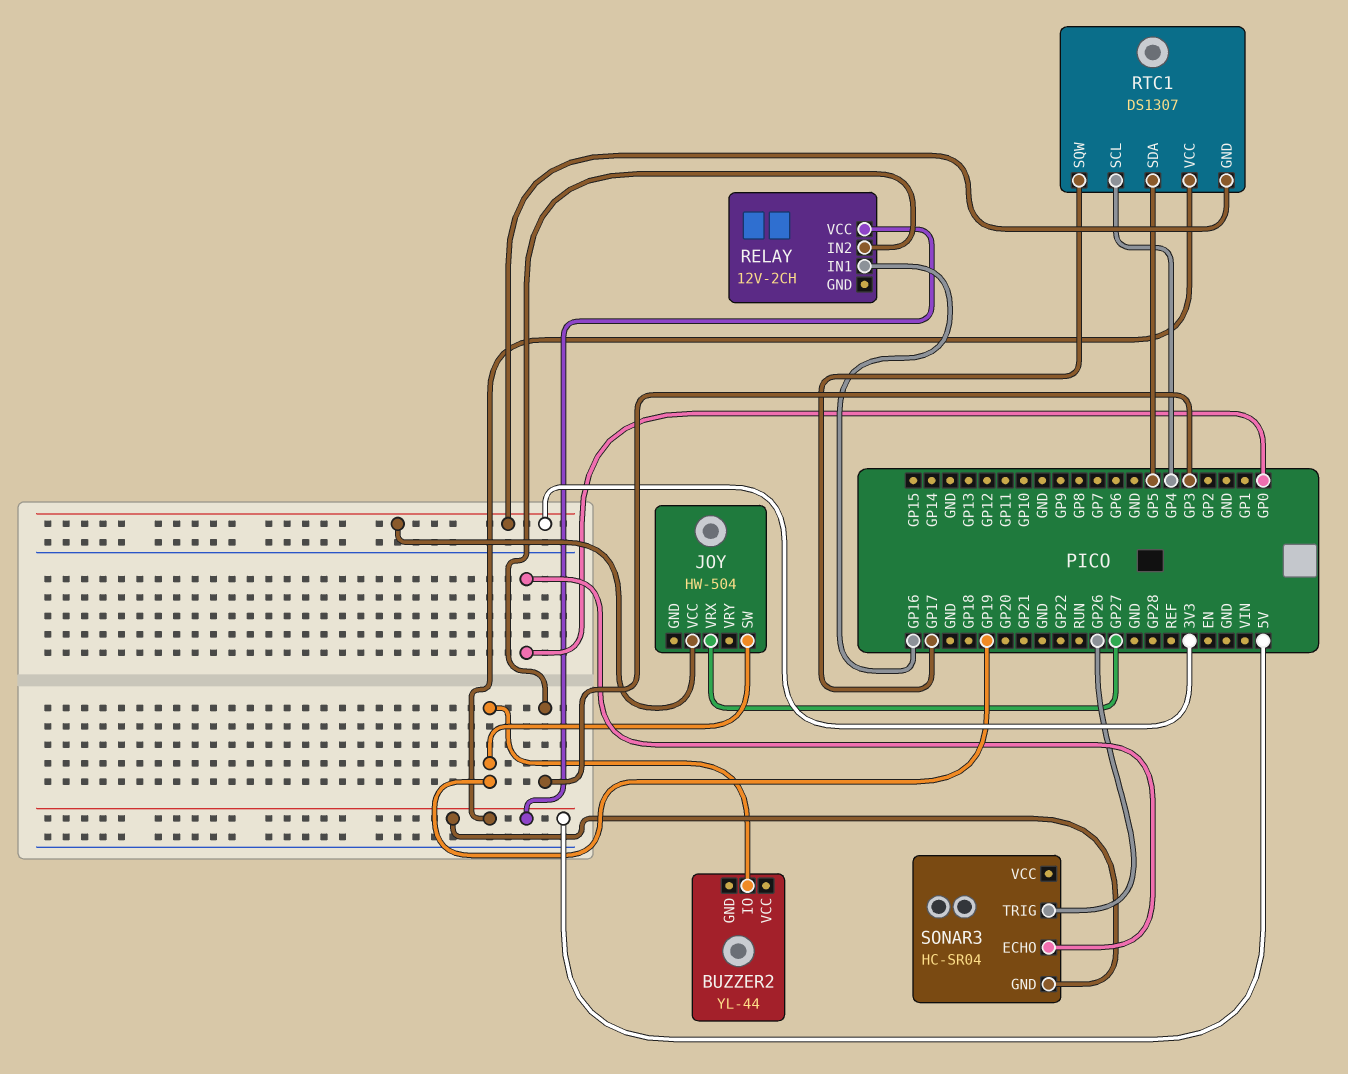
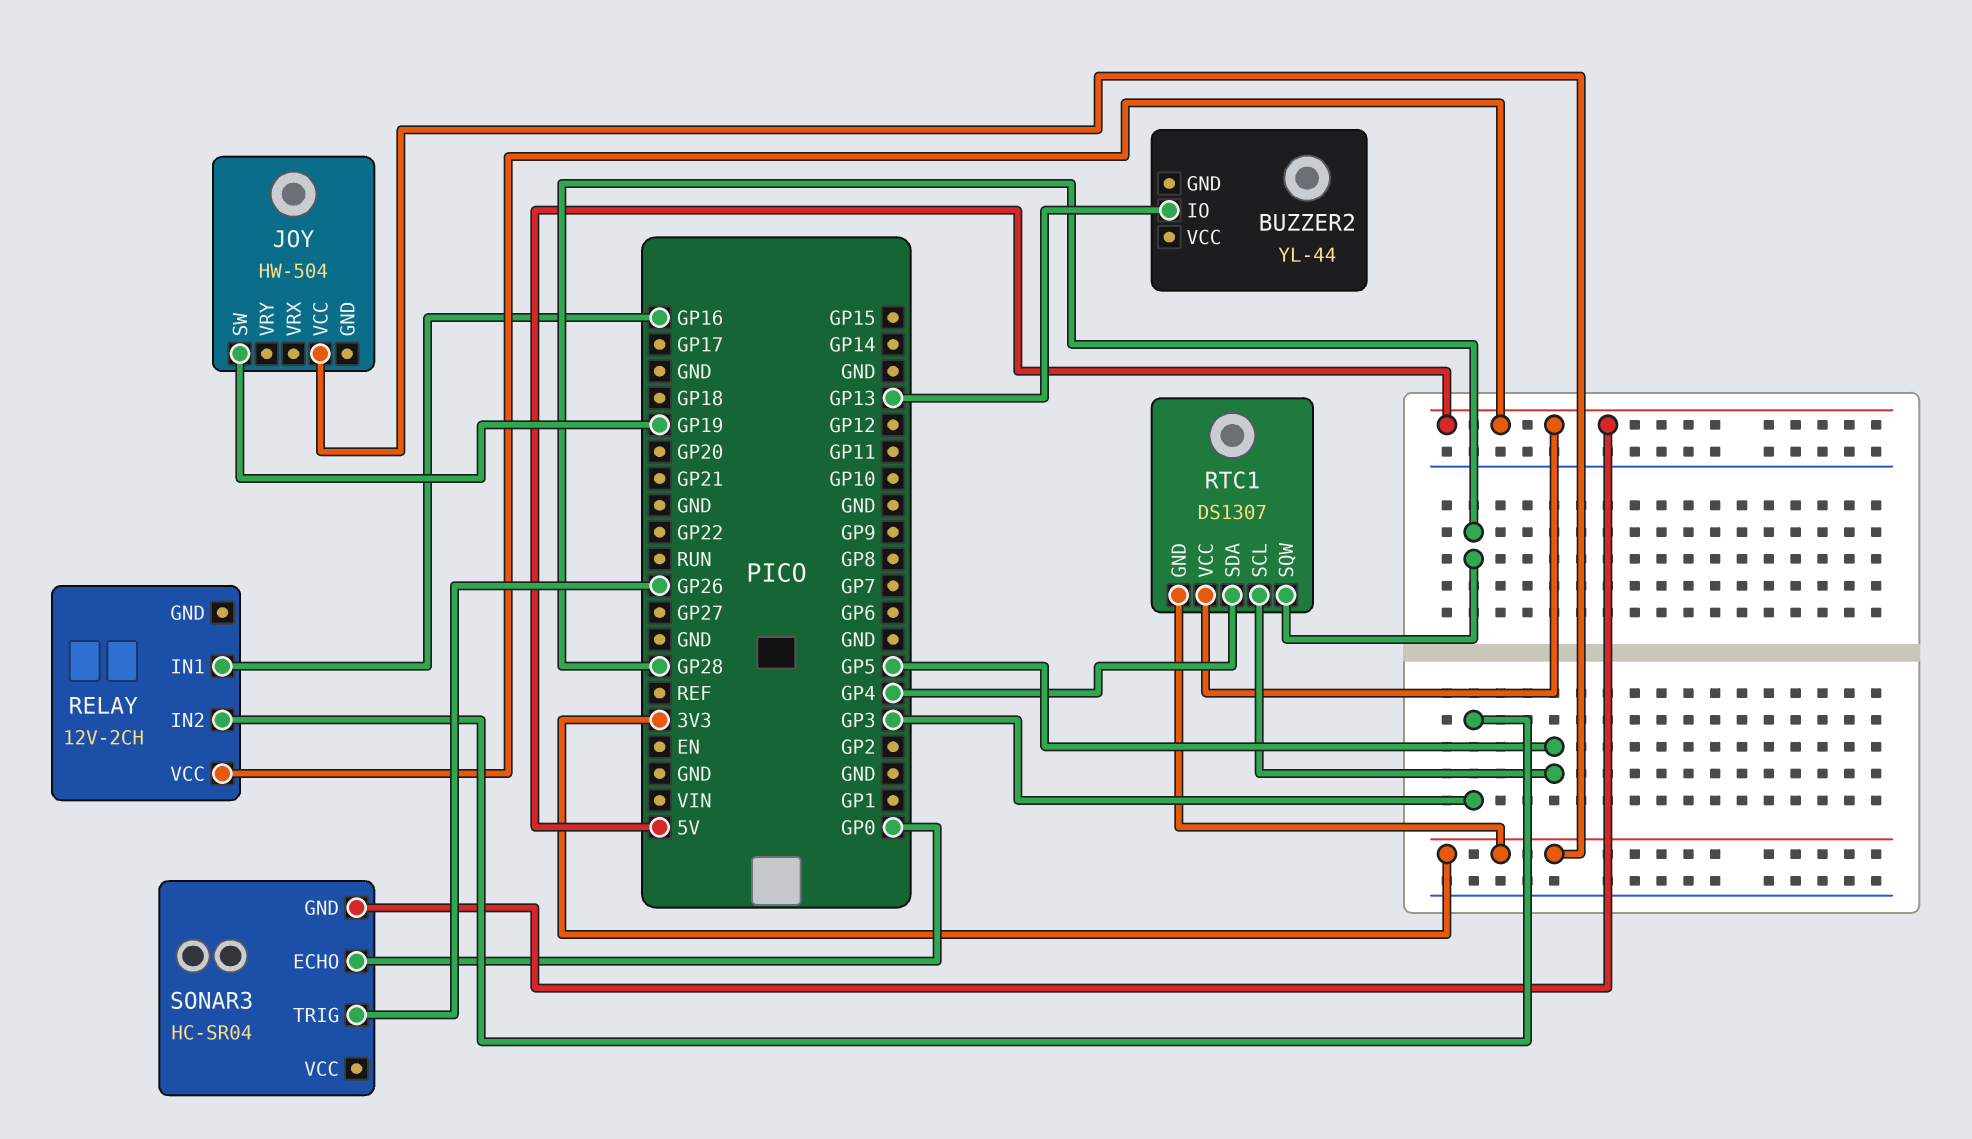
BUZZER2 pin IO: GP19 -> GP13
JOY pin VRX: GP27 -> none
RTC1 pin SCL: GP4 -> GP5
RTC1 pin SDA: GP5 -> GP4
RTC1 pin SQW: GP17 -> GP28

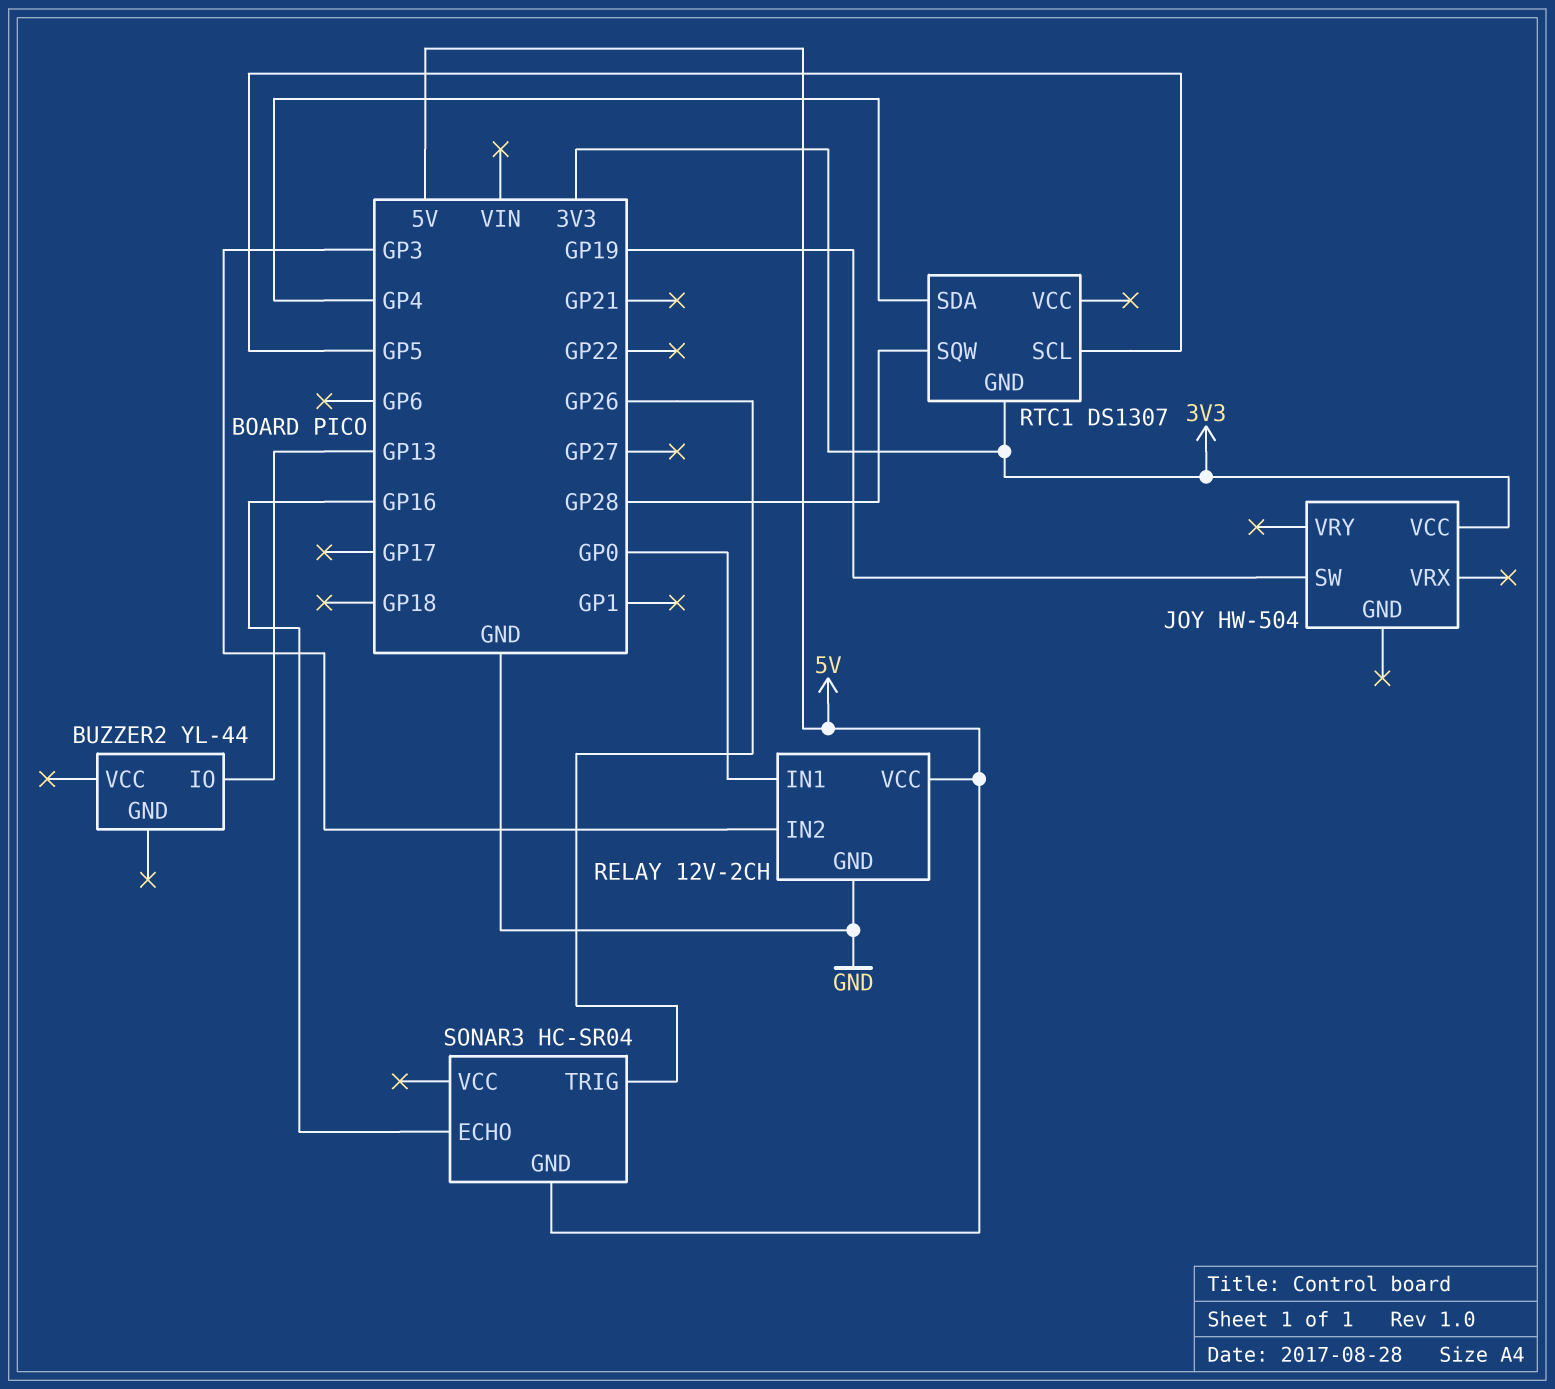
RELAY pin GND: none -> GND
RELAY pin IN1: GP16 -> GP0
RTC1 pin VCC: 5V -> none
SONAR3 pin ECHO: GP0 -> GP16

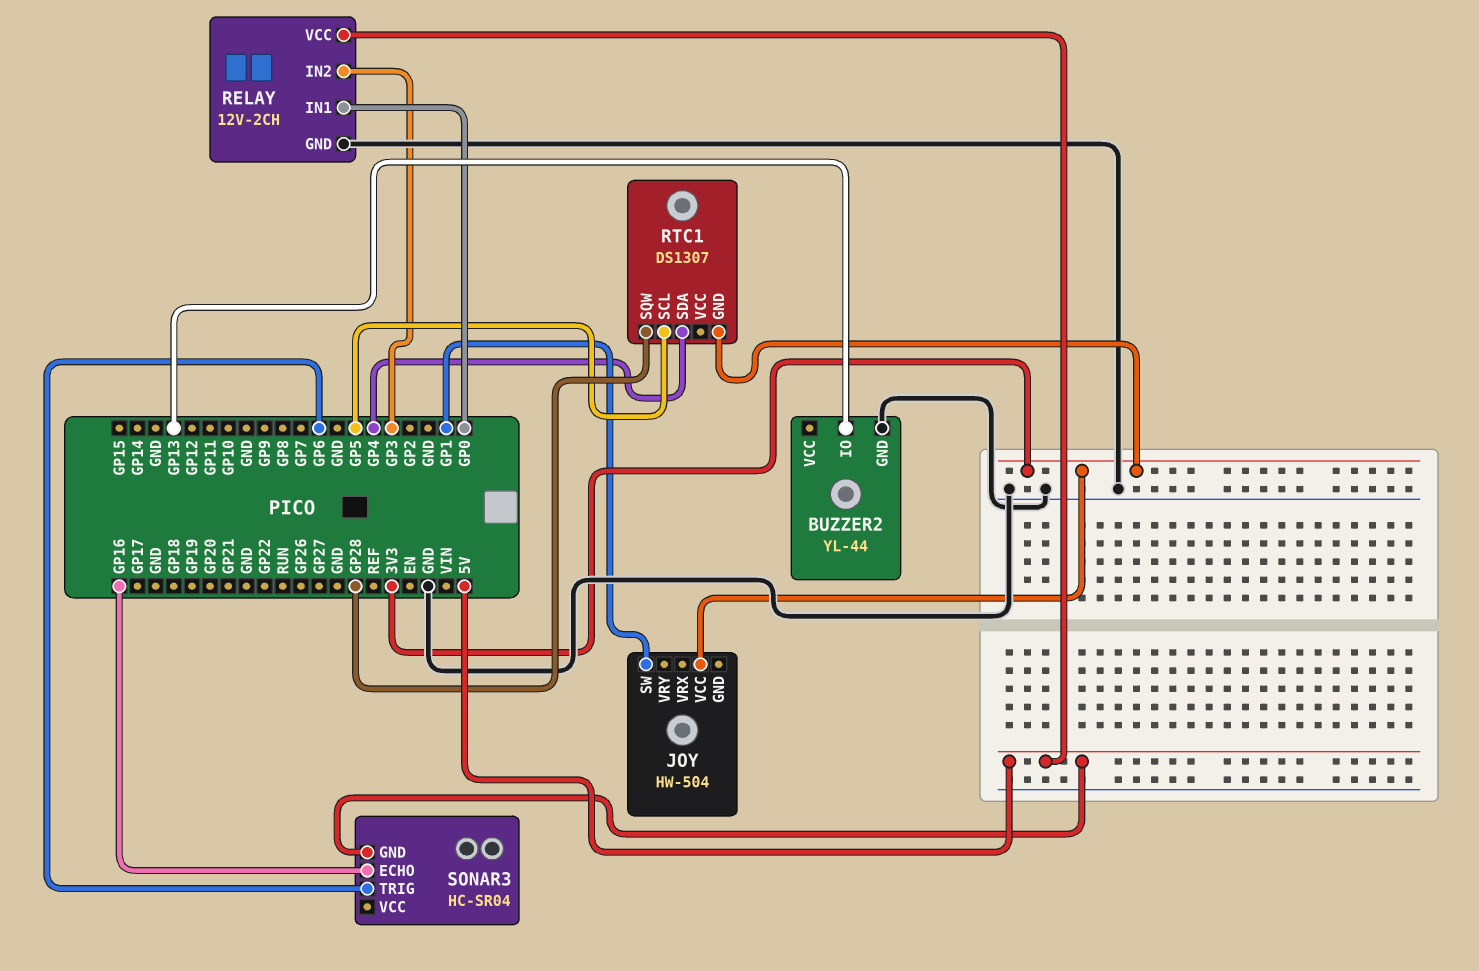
BUZZER2 pin GND: none -> GND
JOY pin SW: GP19 -> GP1
SONAR3 pin TRIG: GP26 -> GP6

